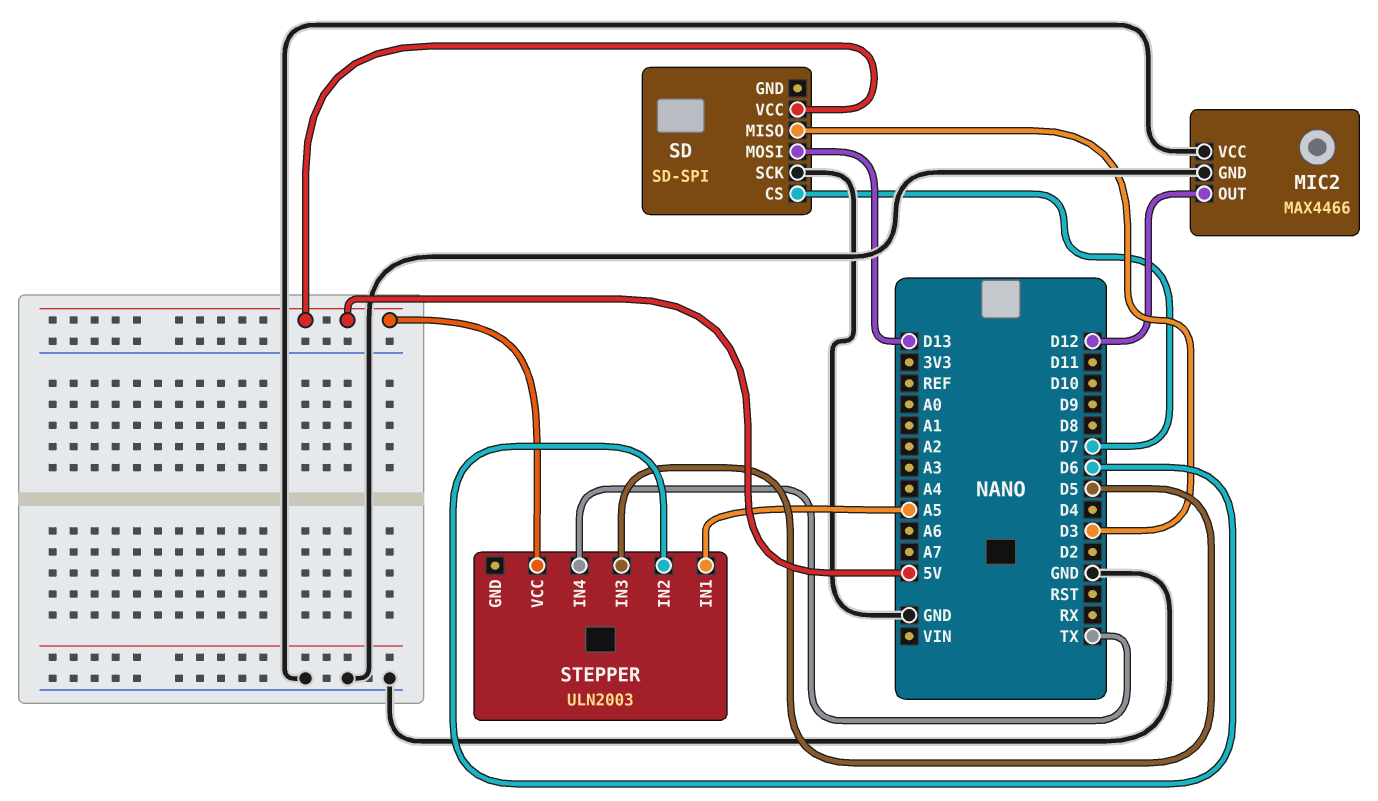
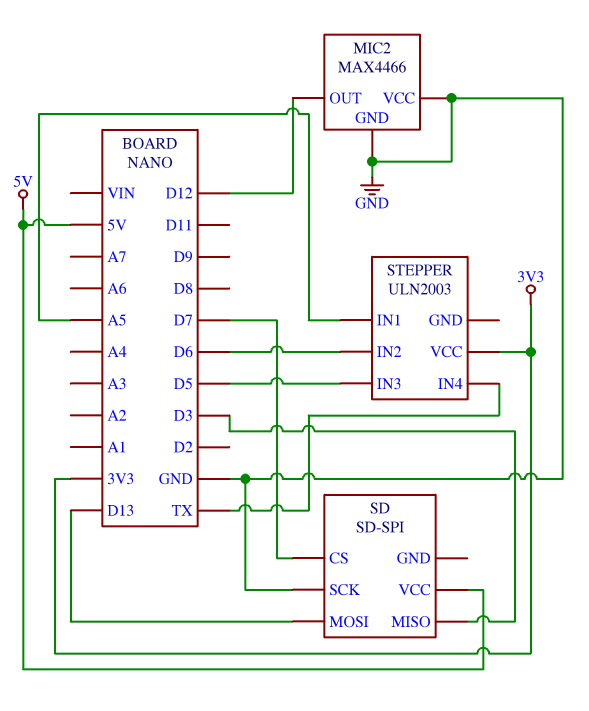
STEPPER pin VCC: 5V -> 3V3

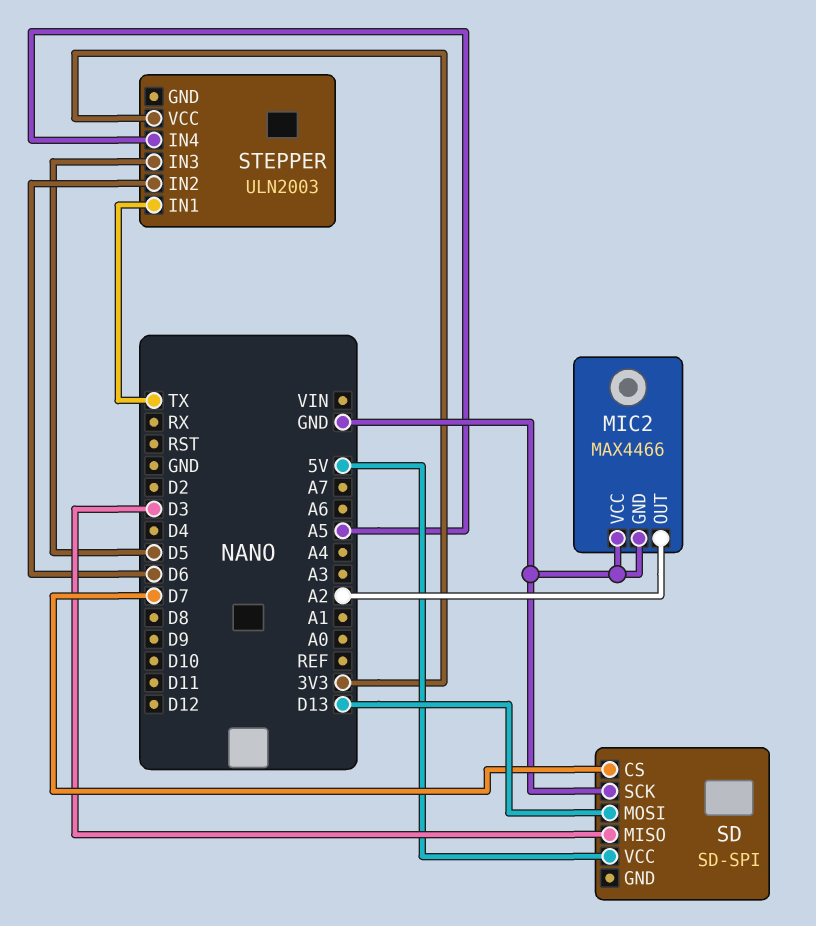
MIC2 pin OUT: D12 -> A2
STEPPER pin IN1: A5 -> TX
STEPPER pin IN4: TX -> A5

